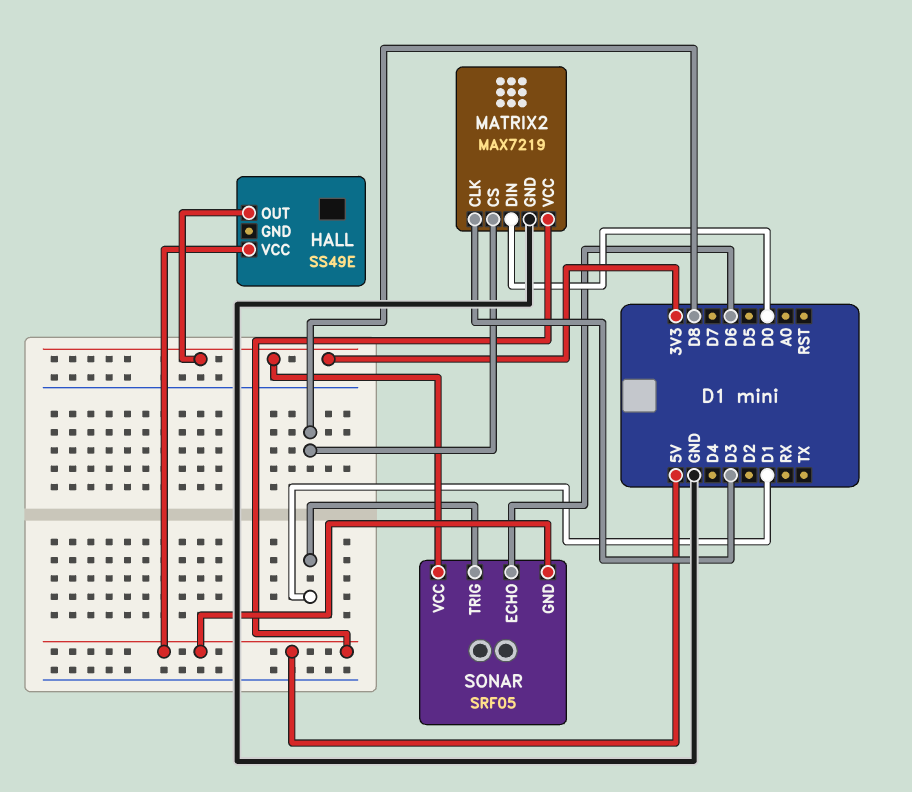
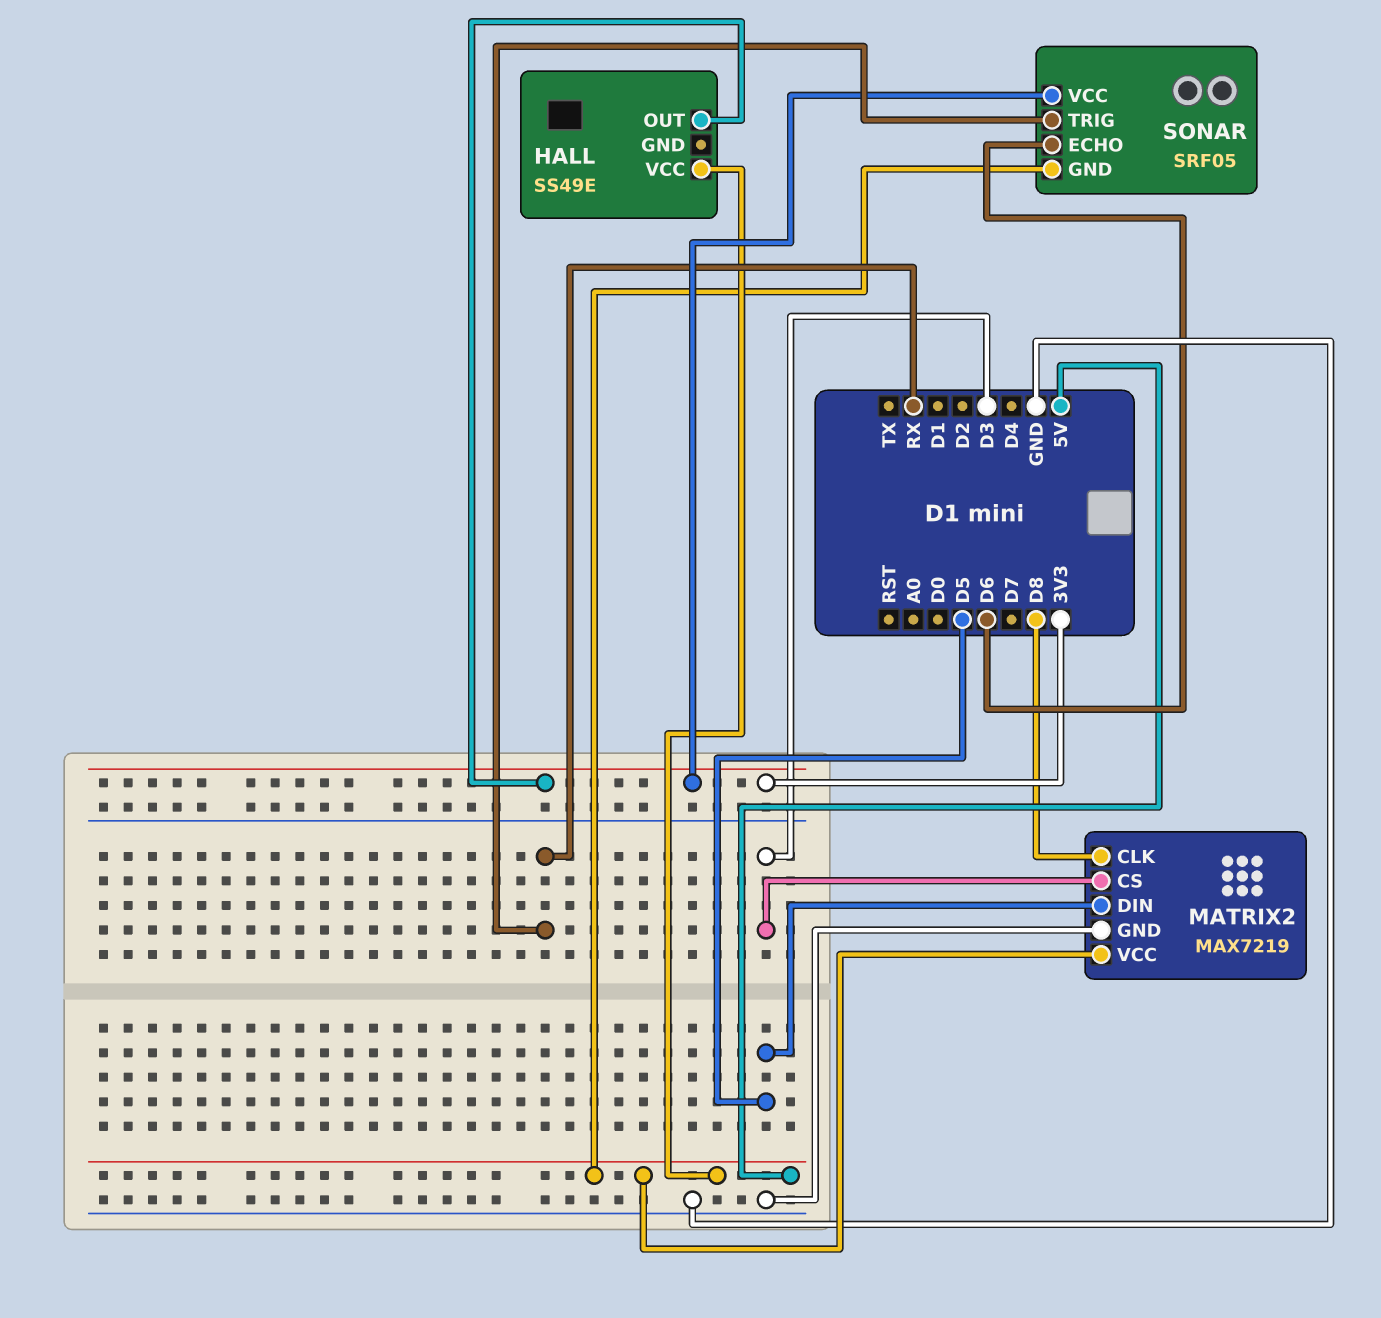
MATRIX2 pin CLK: D3 -> D8
MATRIX2 pin CS: D8 -> D3
MATRIX2 pin DIN: D0 -> D5
SONAR pin TRIG: D1 -> RX

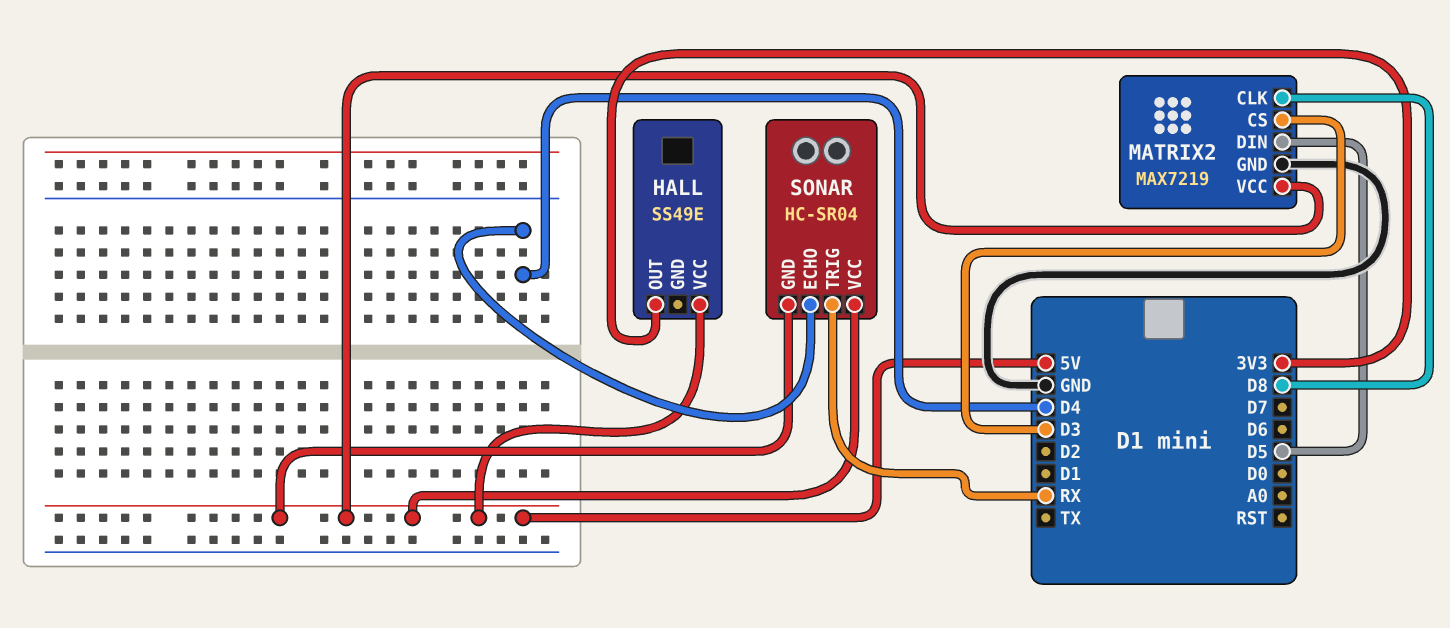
SONAR: SRF05 -> HC-SR04
SONAR pin ECHO: D6 -> D4
SONAR pin VCC: 3V3 -> 5V

